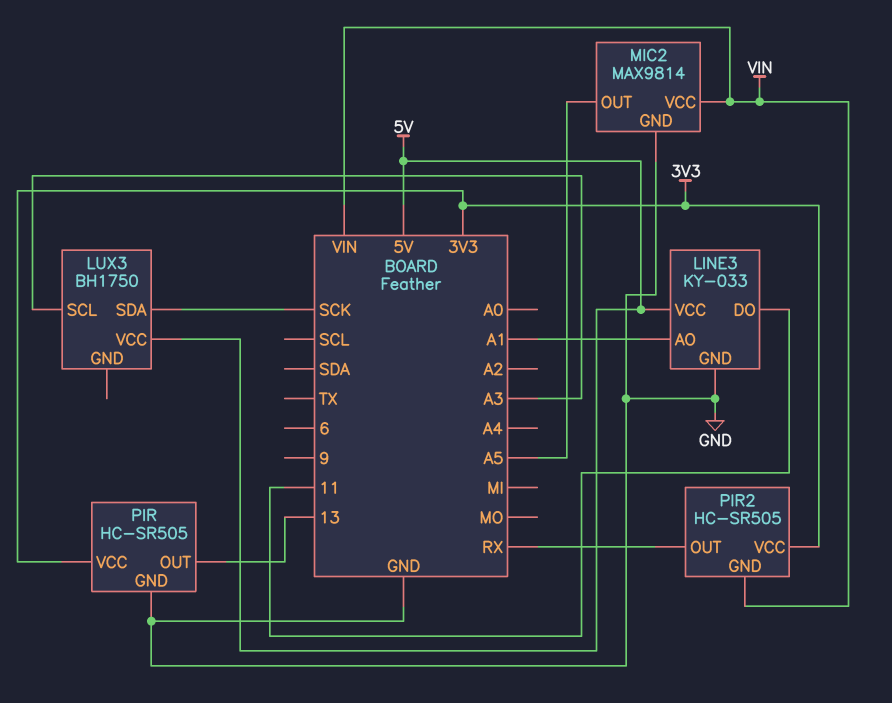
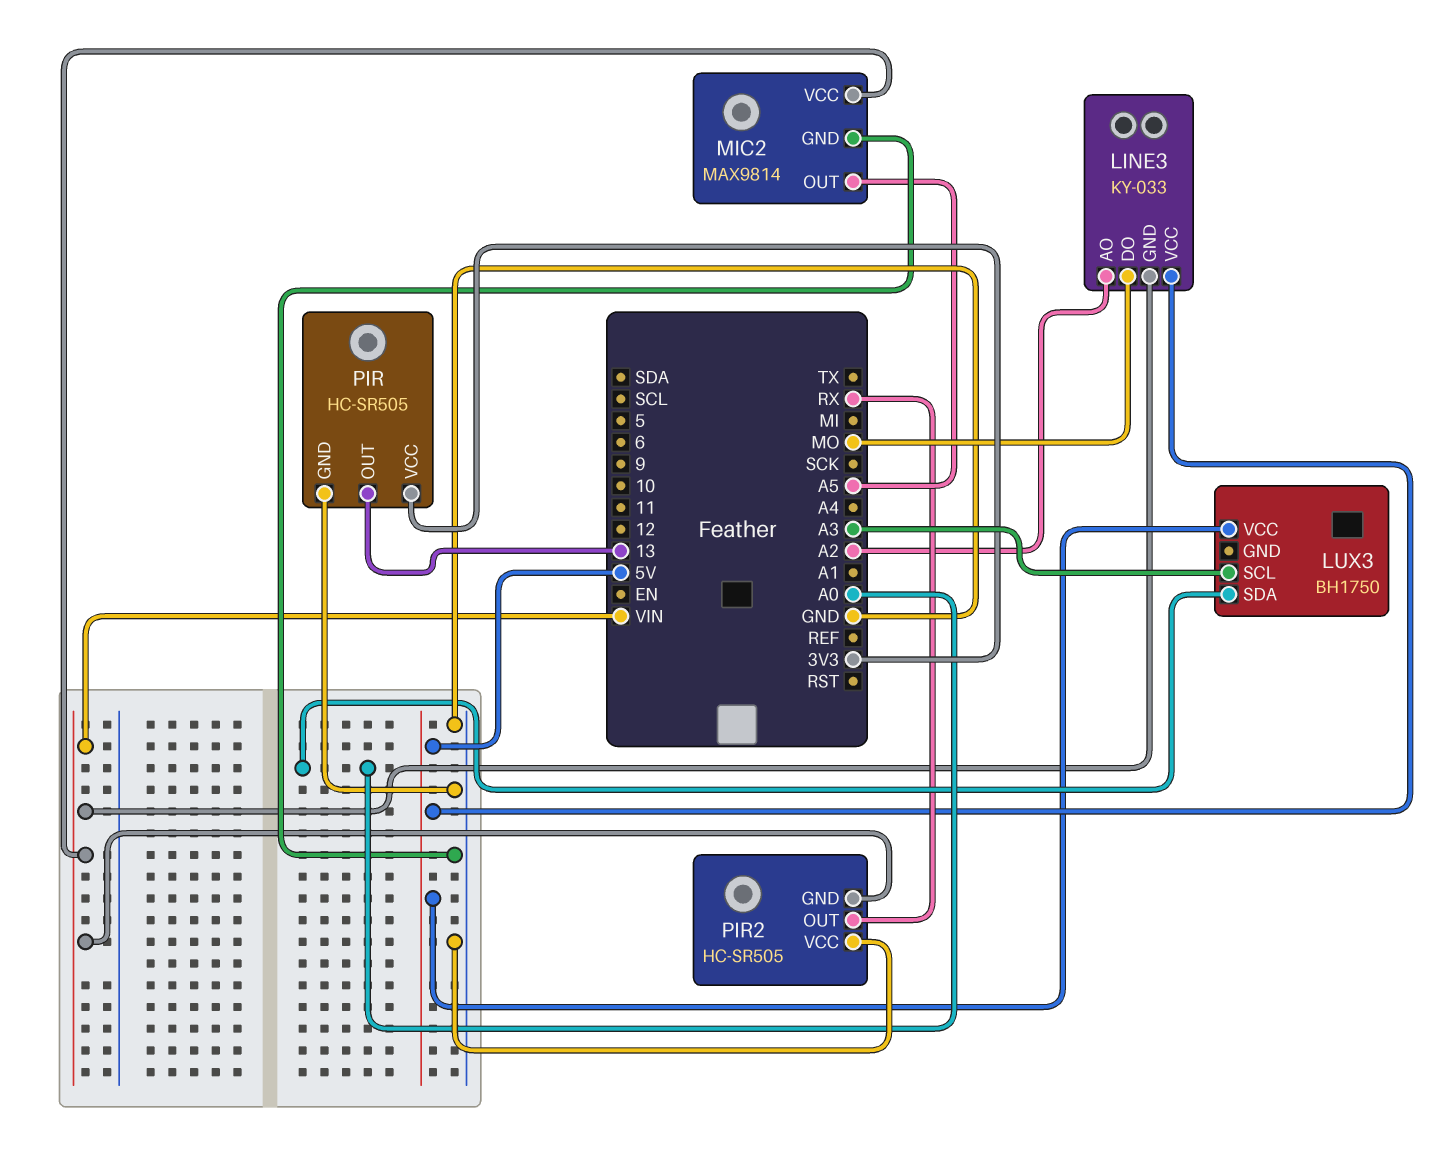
LINE3 pin AO: A1 -> A2
LINE3 pin DO: 11 -> MO
LINE3 pin GND: GND -> VIN
LUX3 pin SDA: SCK -> A0
PIR2 pin VCC: 3V3 -> GND

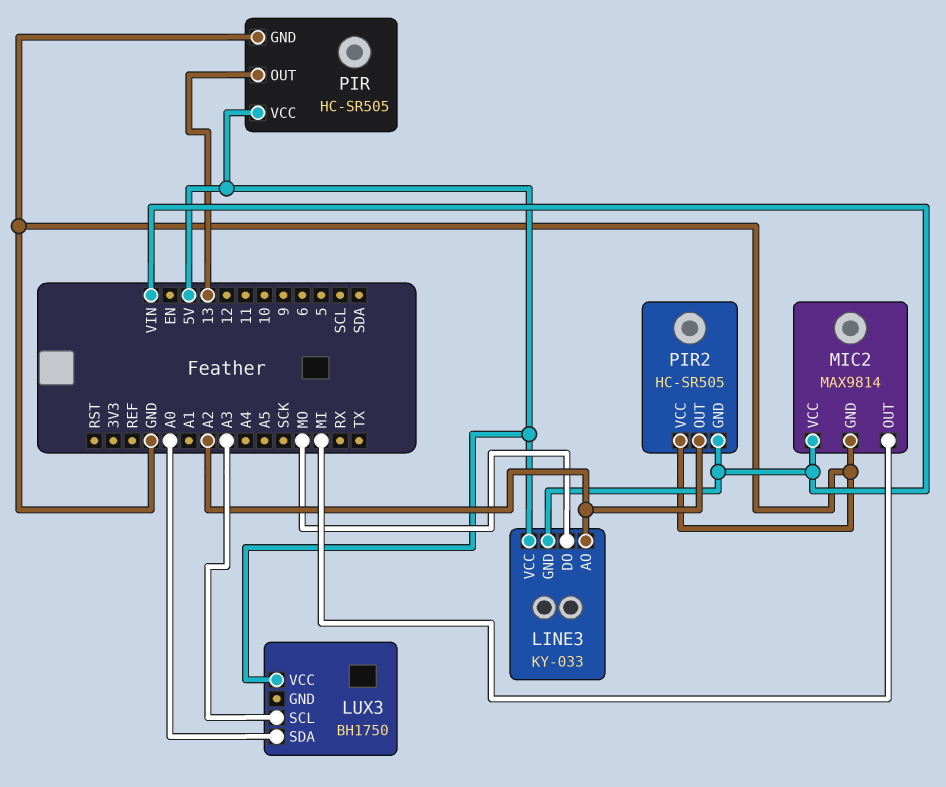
MIC2 pin OUT: A5 -> MI
PIR pin VCC: 3V3 -> 5V
PIR2 pin OUT: RX -> A2

